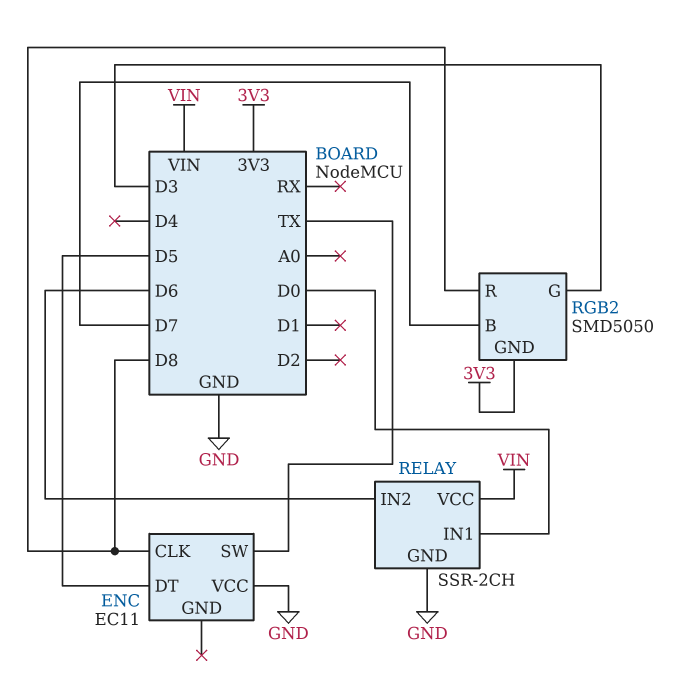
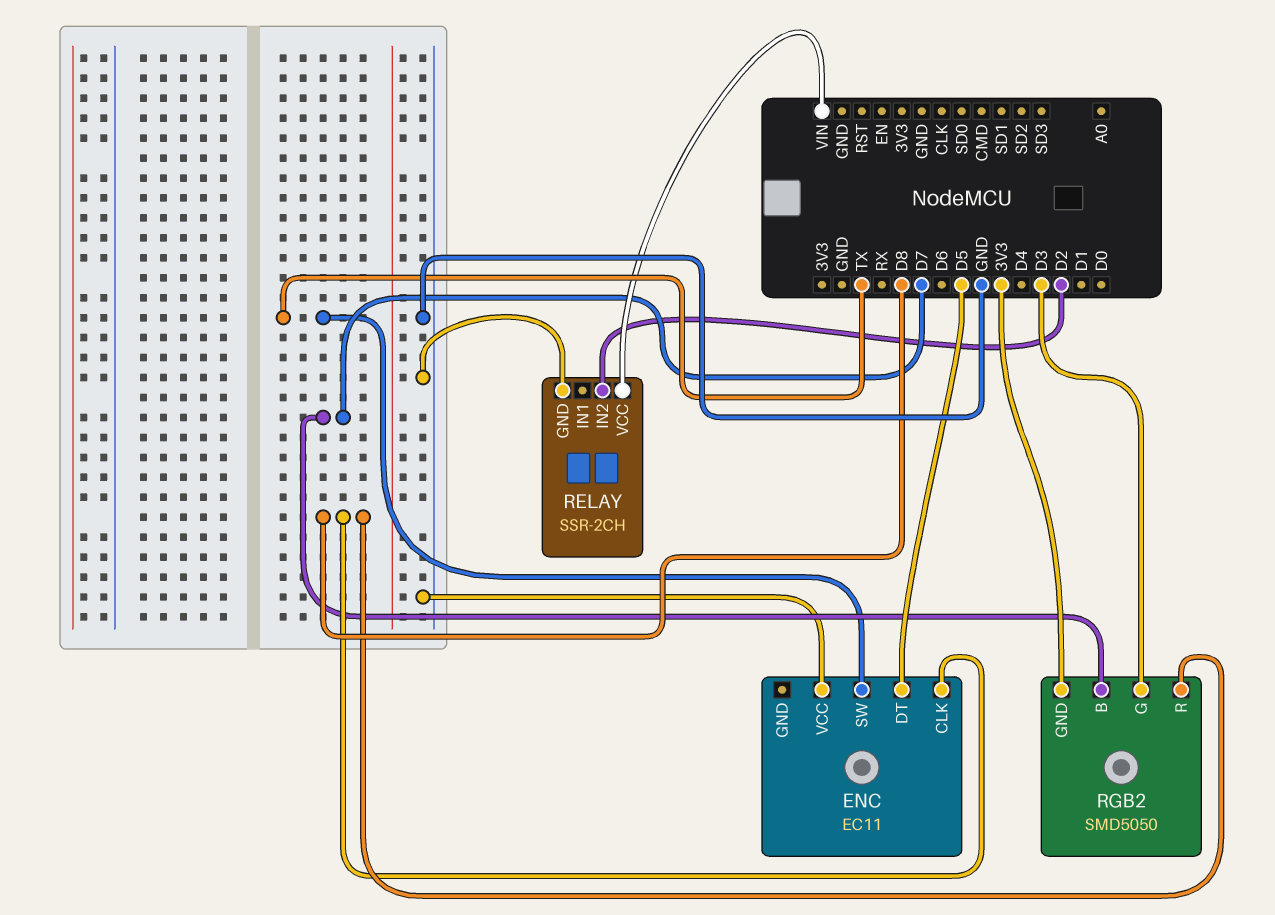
RELAY pin IN1: D0 -> none
RELAY pin IN2: D6 -> D2

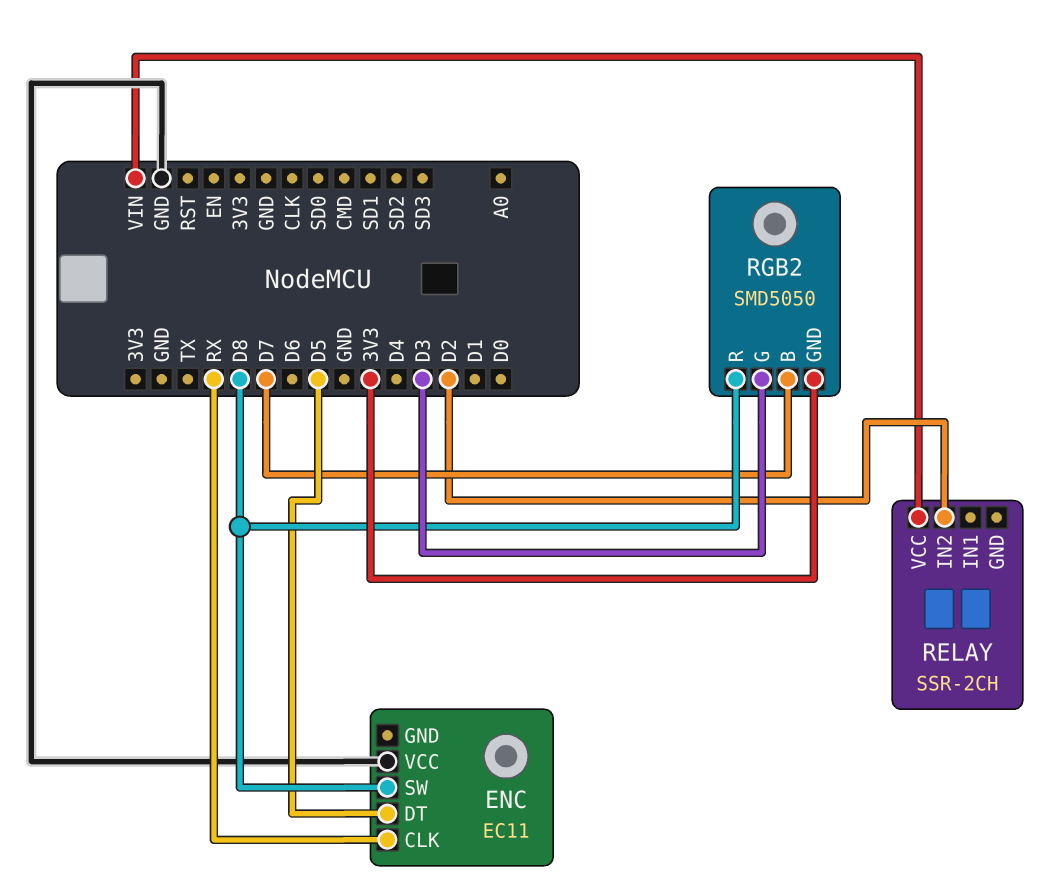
ENC pin CLK: D8 -> RX
ENC pin SW: TX -> D8
RELAY pin GND: GND -> none

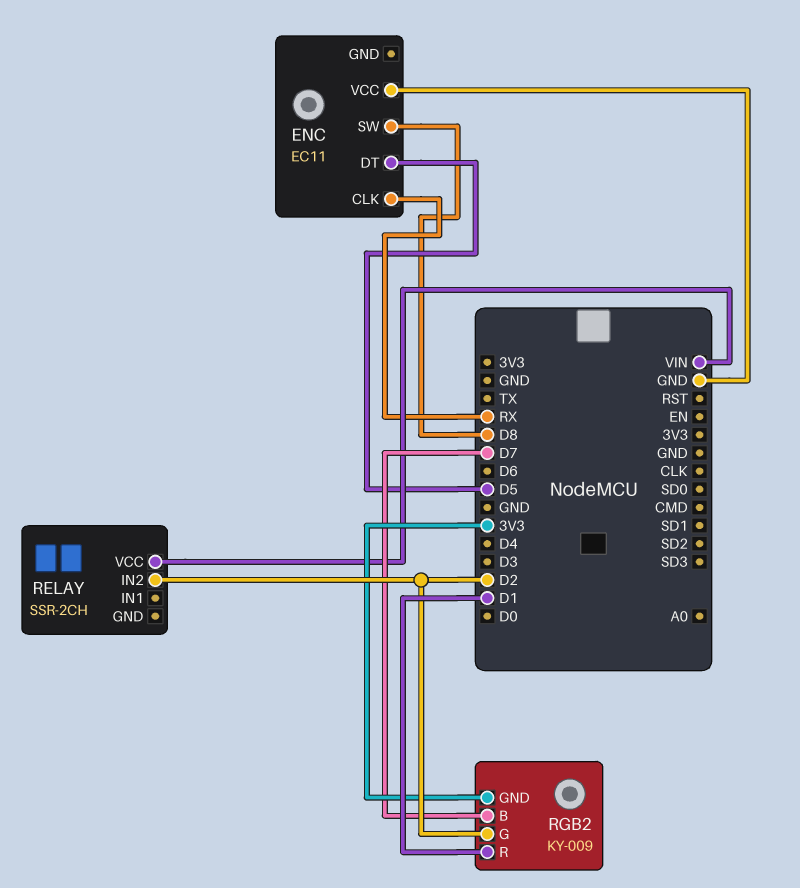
RGB2: SMD5050 -> KY-009
RGB2 pin G: D3 -> D2
RGB2 pin R: D8 -> D1

